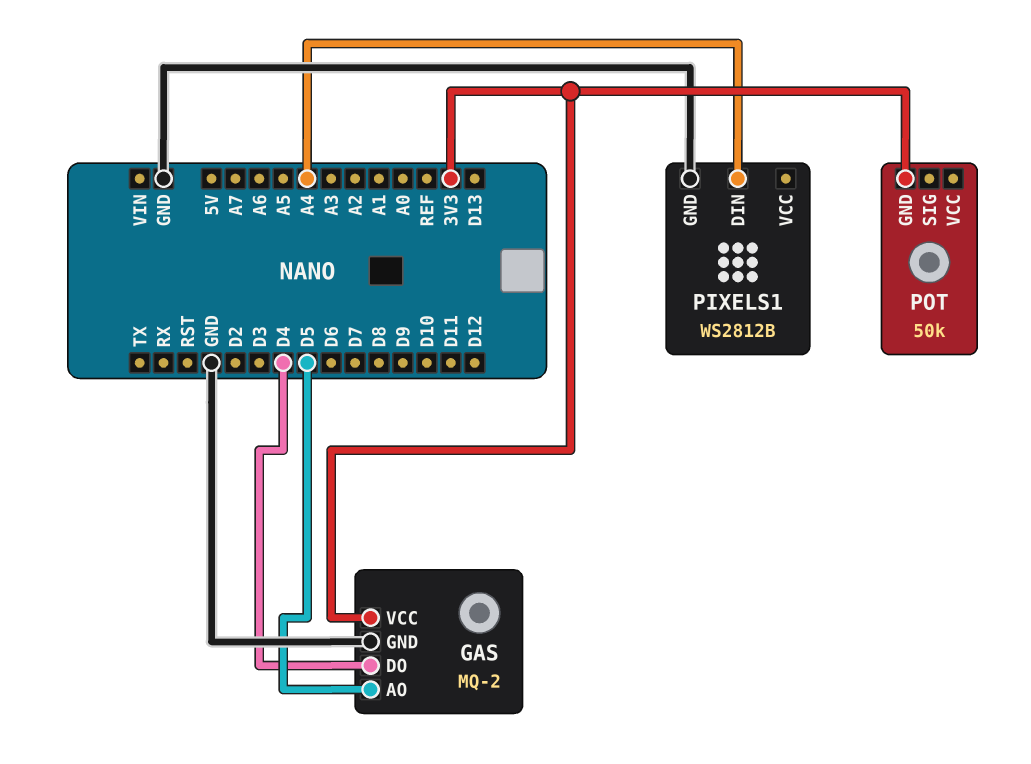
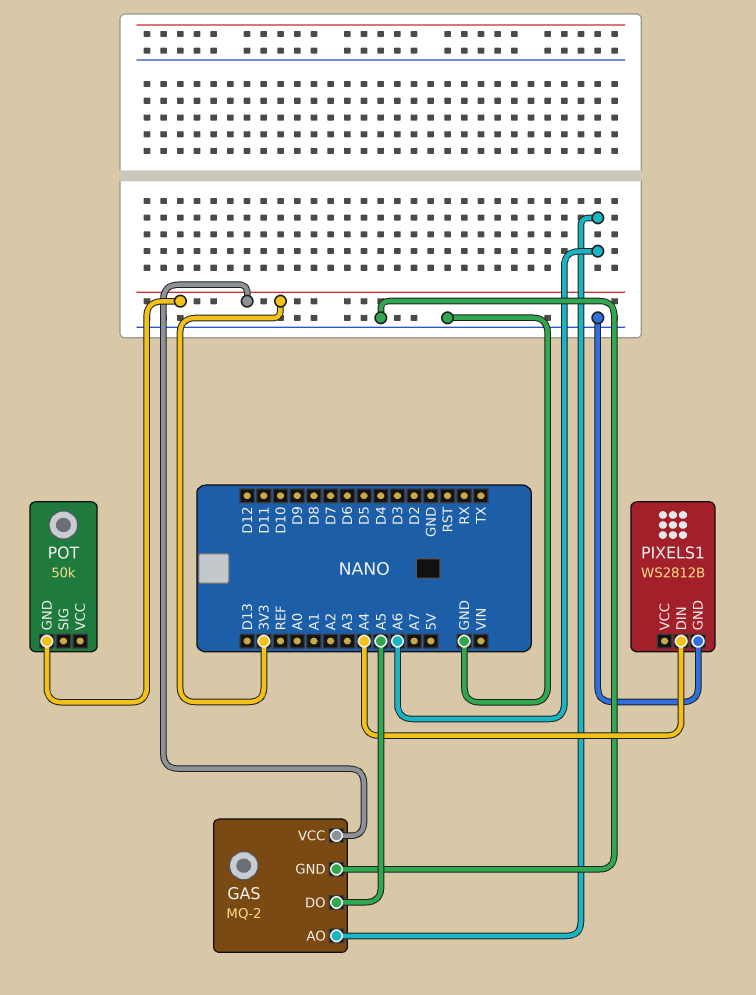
GAS pin AO: D5 -> A6
GAS pin DO: D4 -> A5

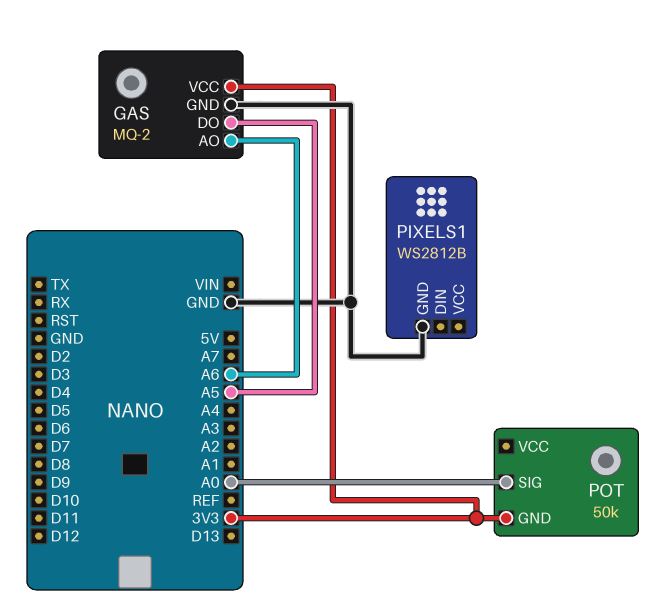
PIXELS1 pin DIN: A4 -> none
POT pin SIG: none -> A0

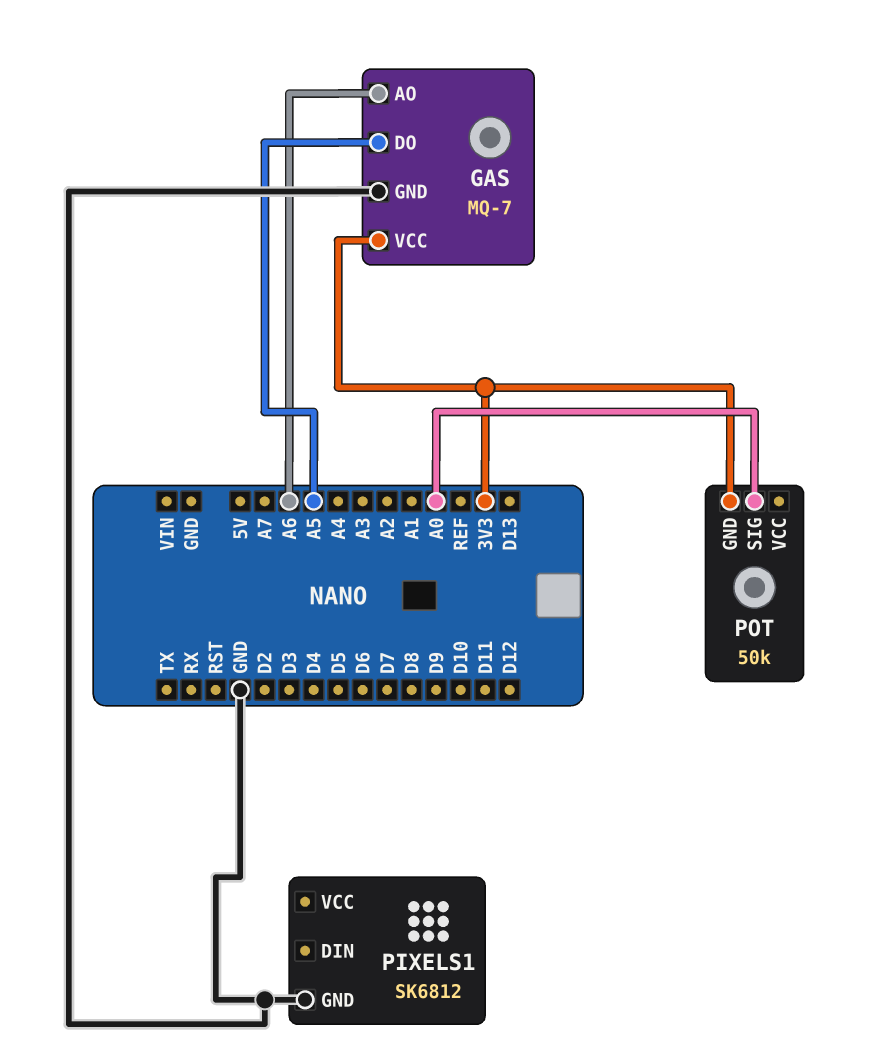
GAS: MQ-2 -> MQ-7
PIXELS1: WS2812B -> SK6812

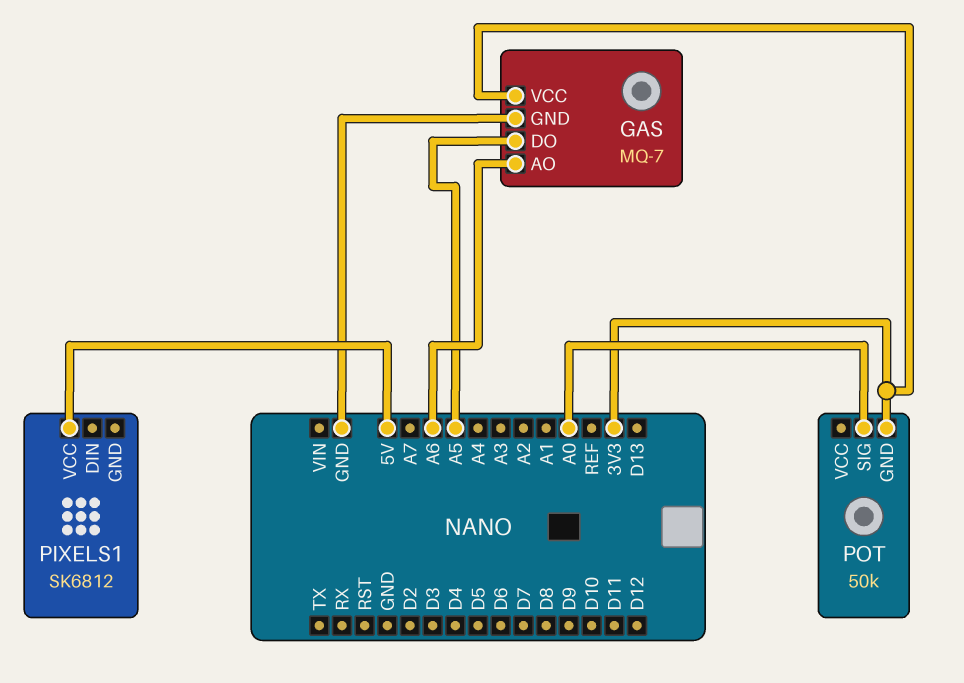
PIXELS1 pin GND: GND -> none
PIXELS1 pin VCC: none -> 5V

